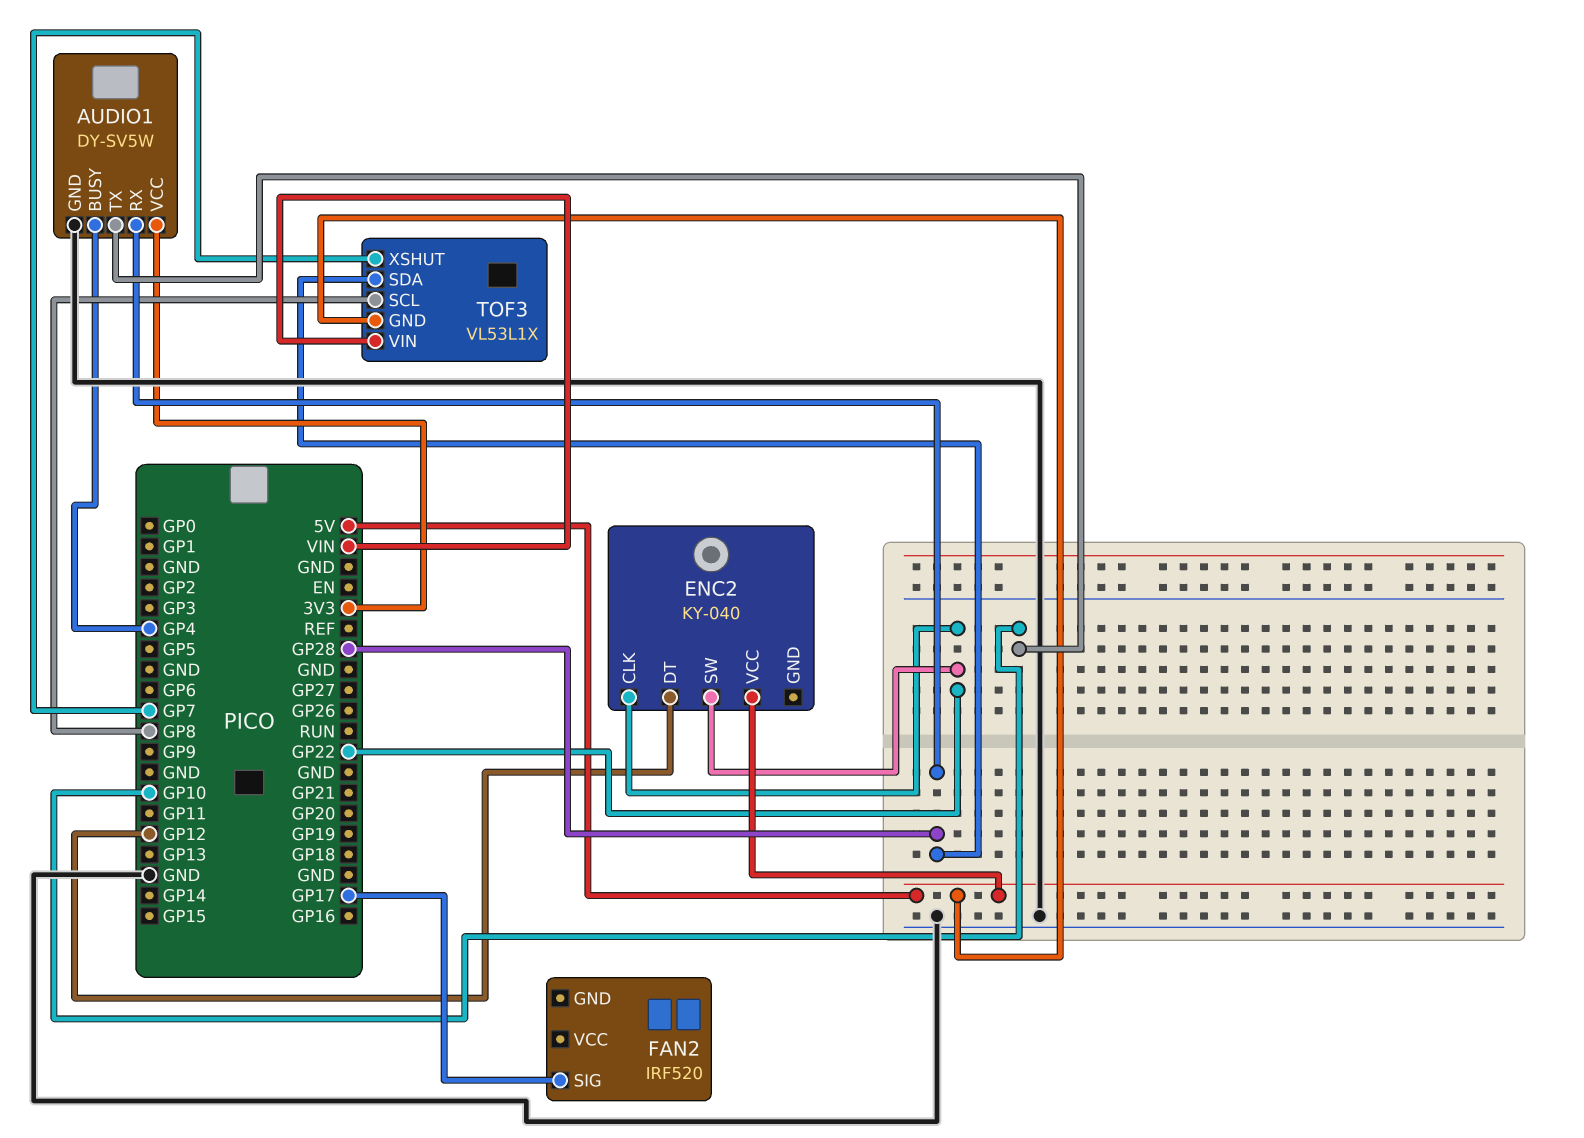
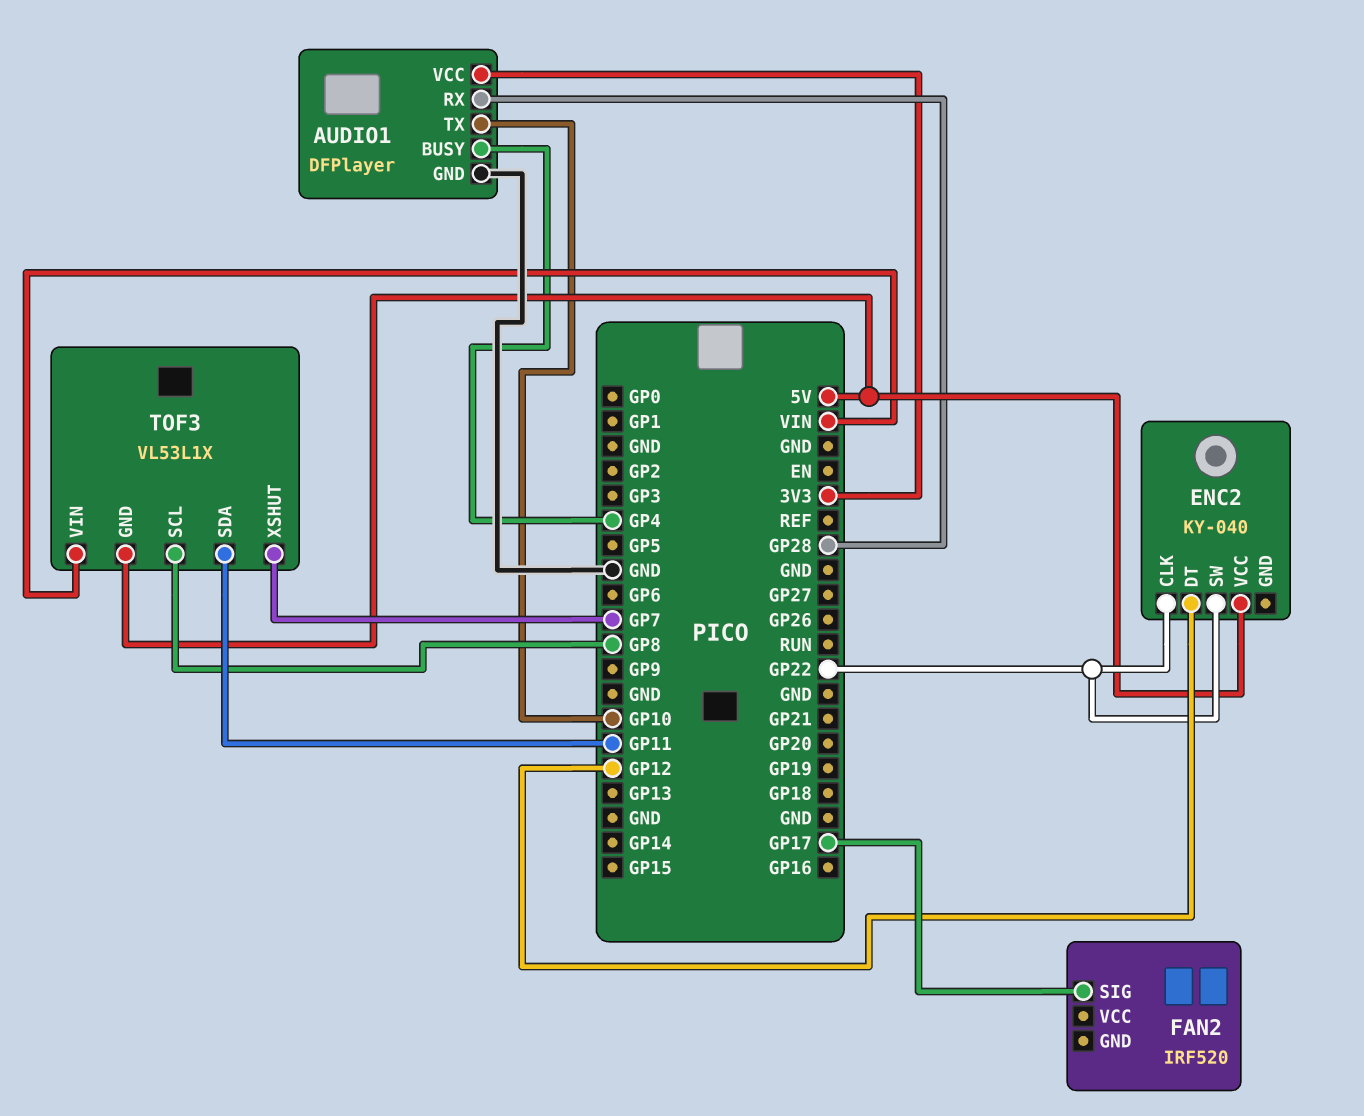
AUDIO1: DY-SV5W -> DFPlayer
TOF3 pin SDA: GP28 -> GP11

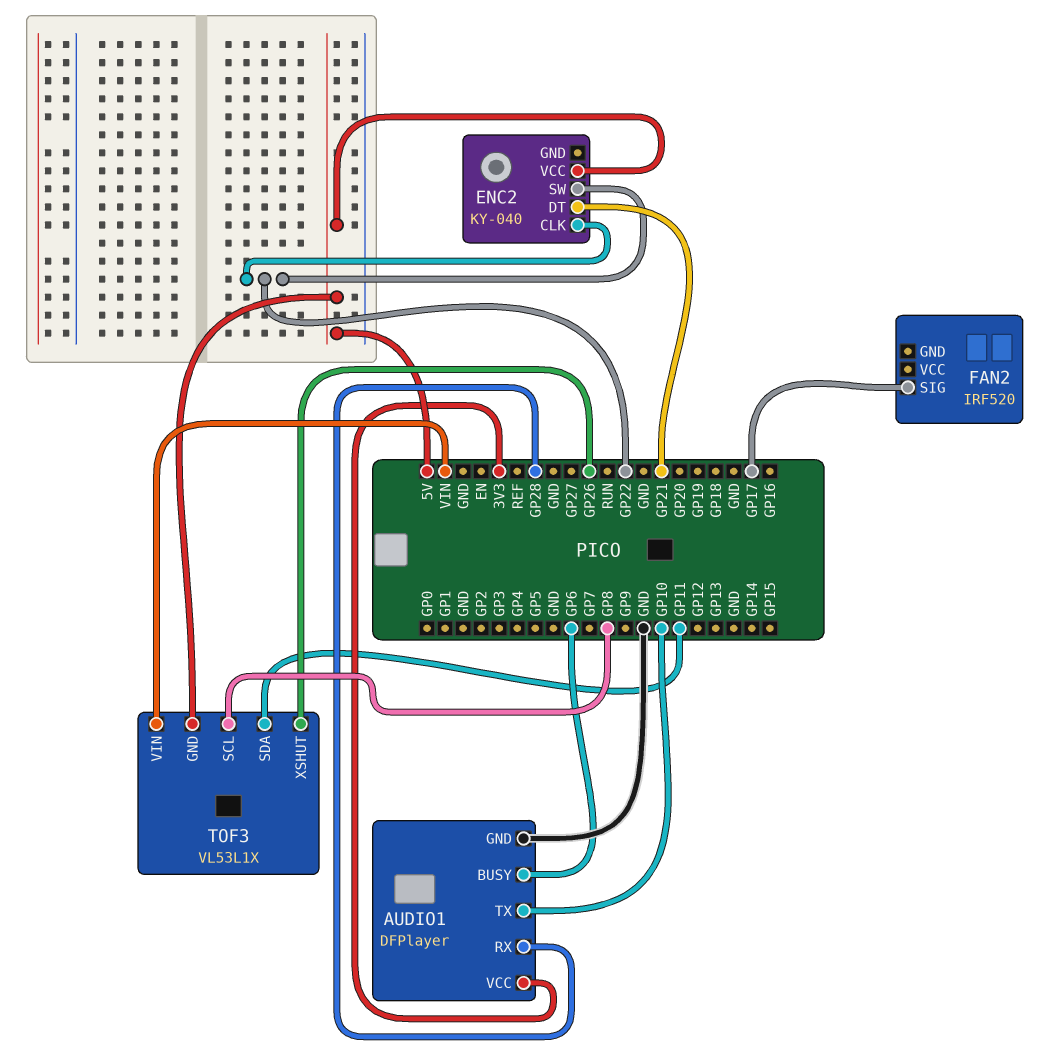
AUDIO1 pin BUSY: GP4 -> GP6
ENC2 pin DT: GP12 -> GP21
TOF3 pin XSHUT: GP7 -> GP26

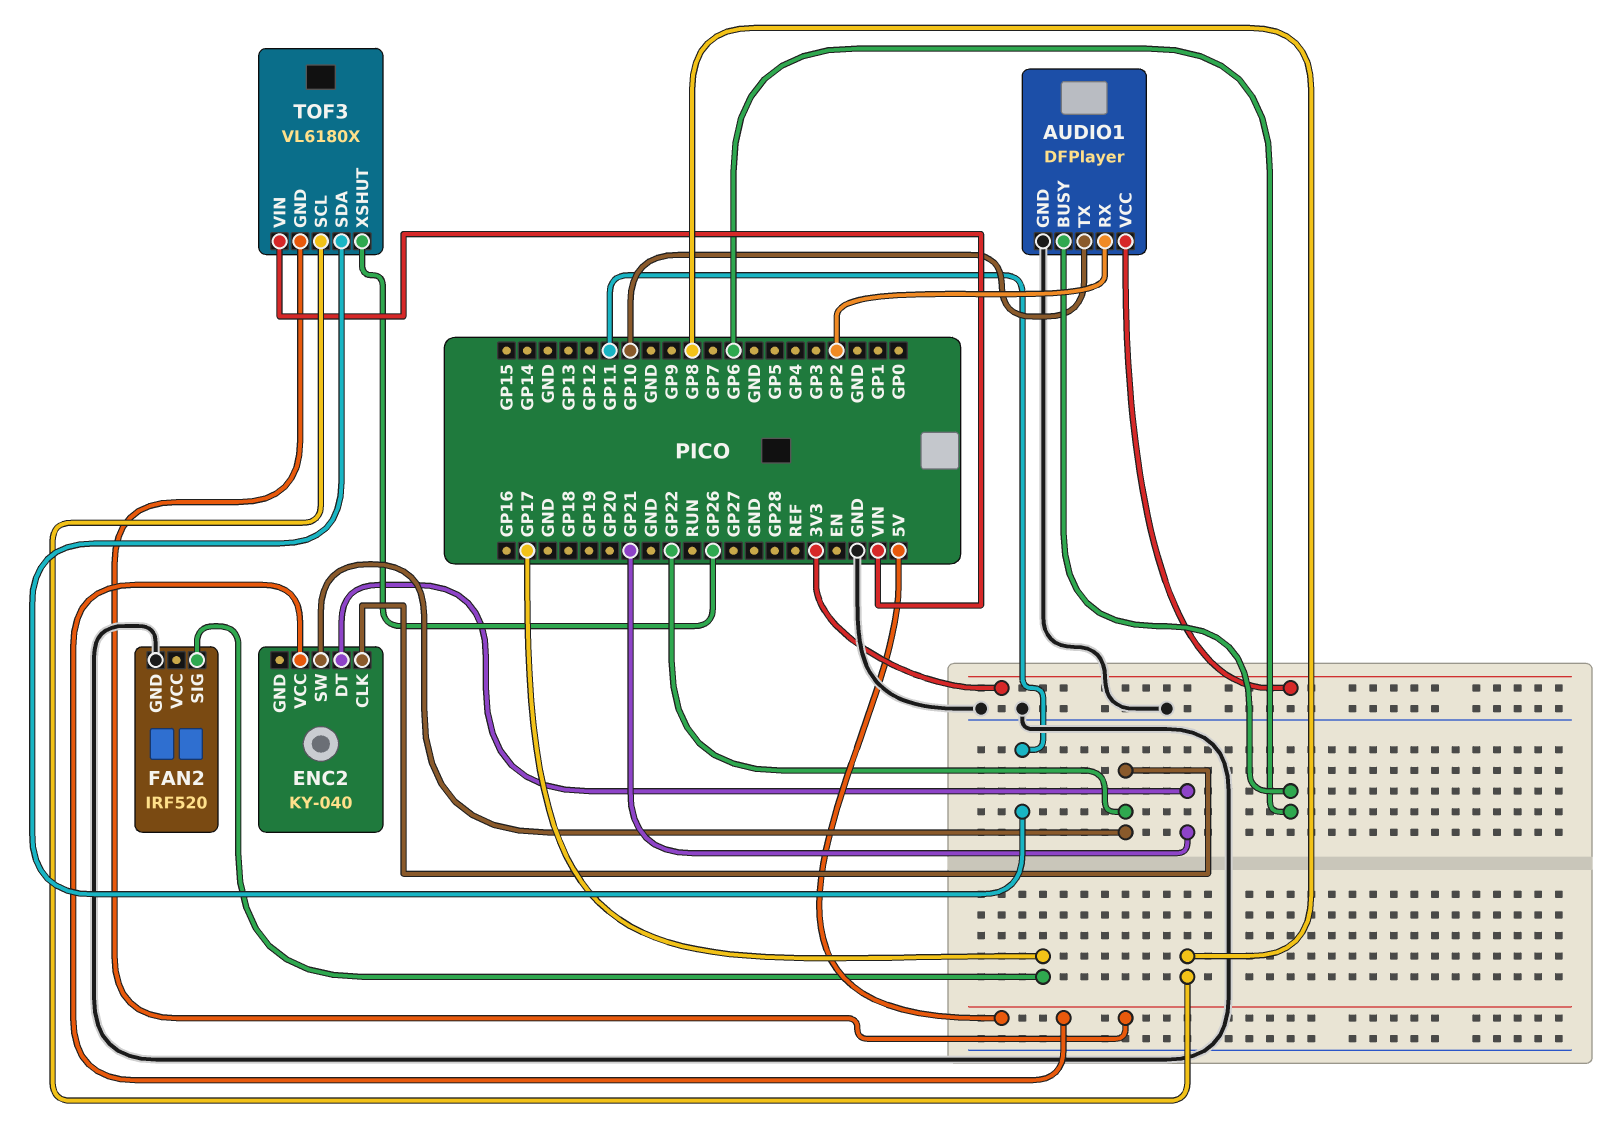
AUDIO1 pin RX: GP28 -> GP2
FAN2 pin GND: none -> GND
TOF3: VL53L1X -> VL6180X

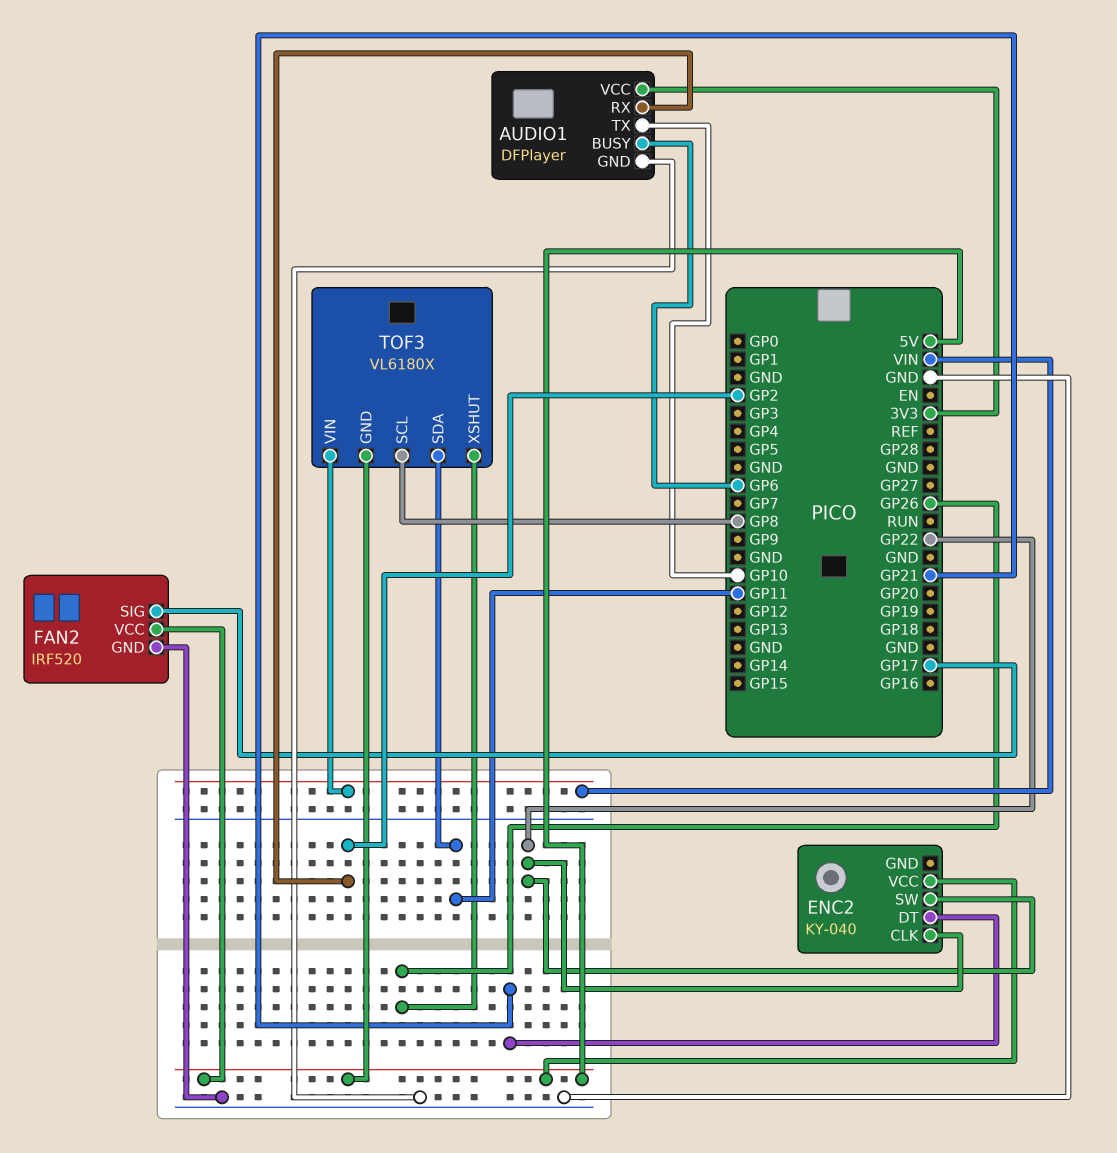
FAN2 pin VCC: none -> 5V

